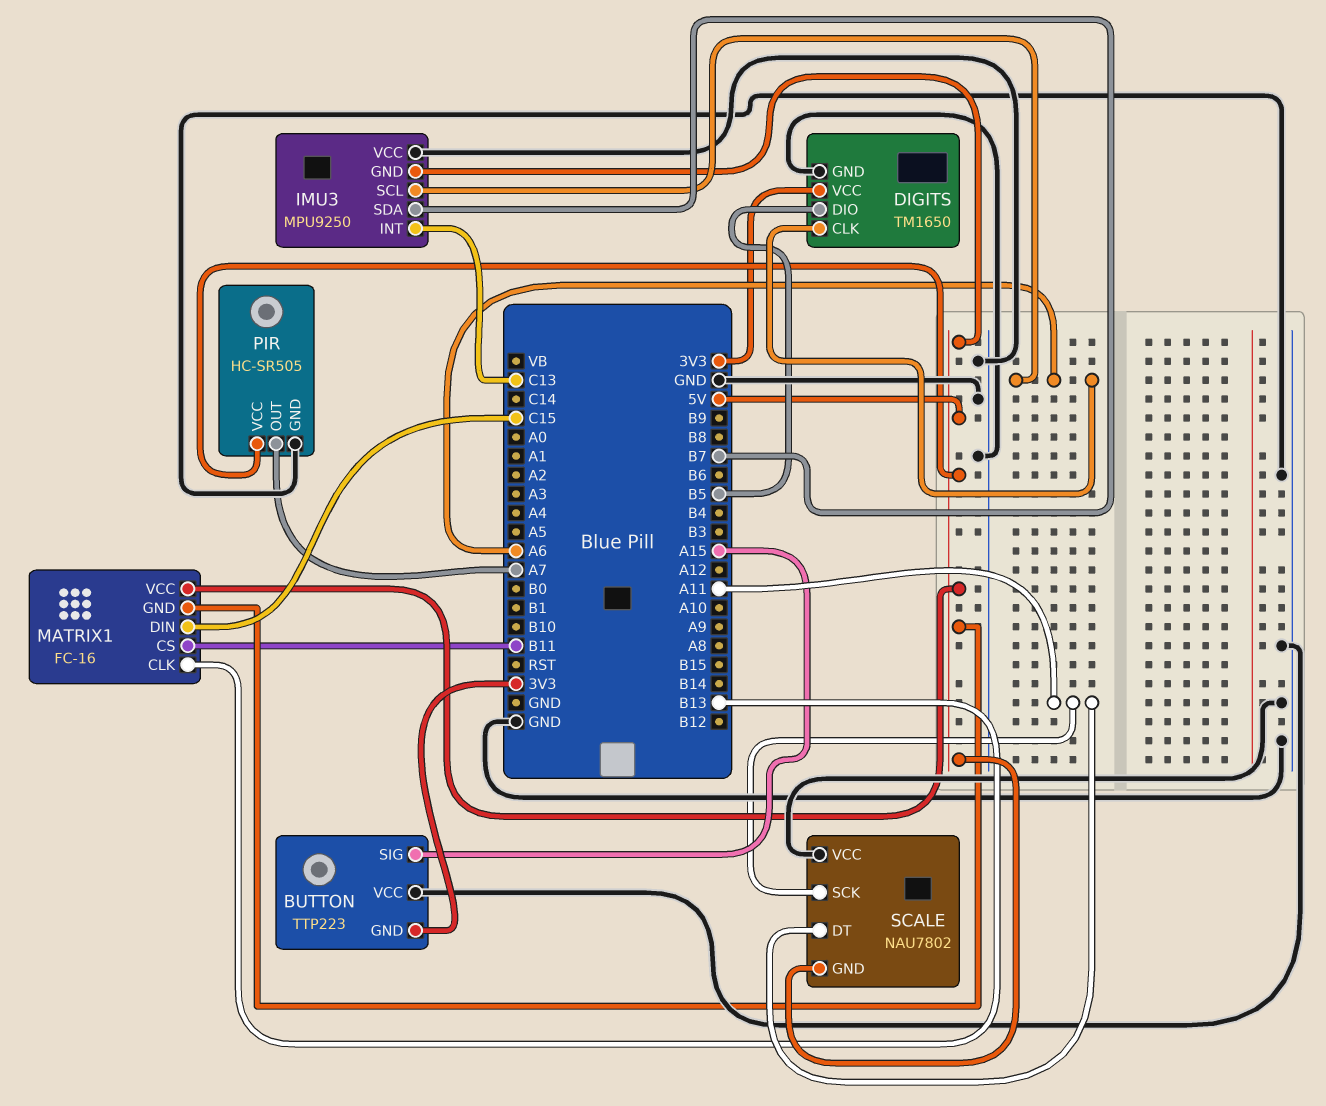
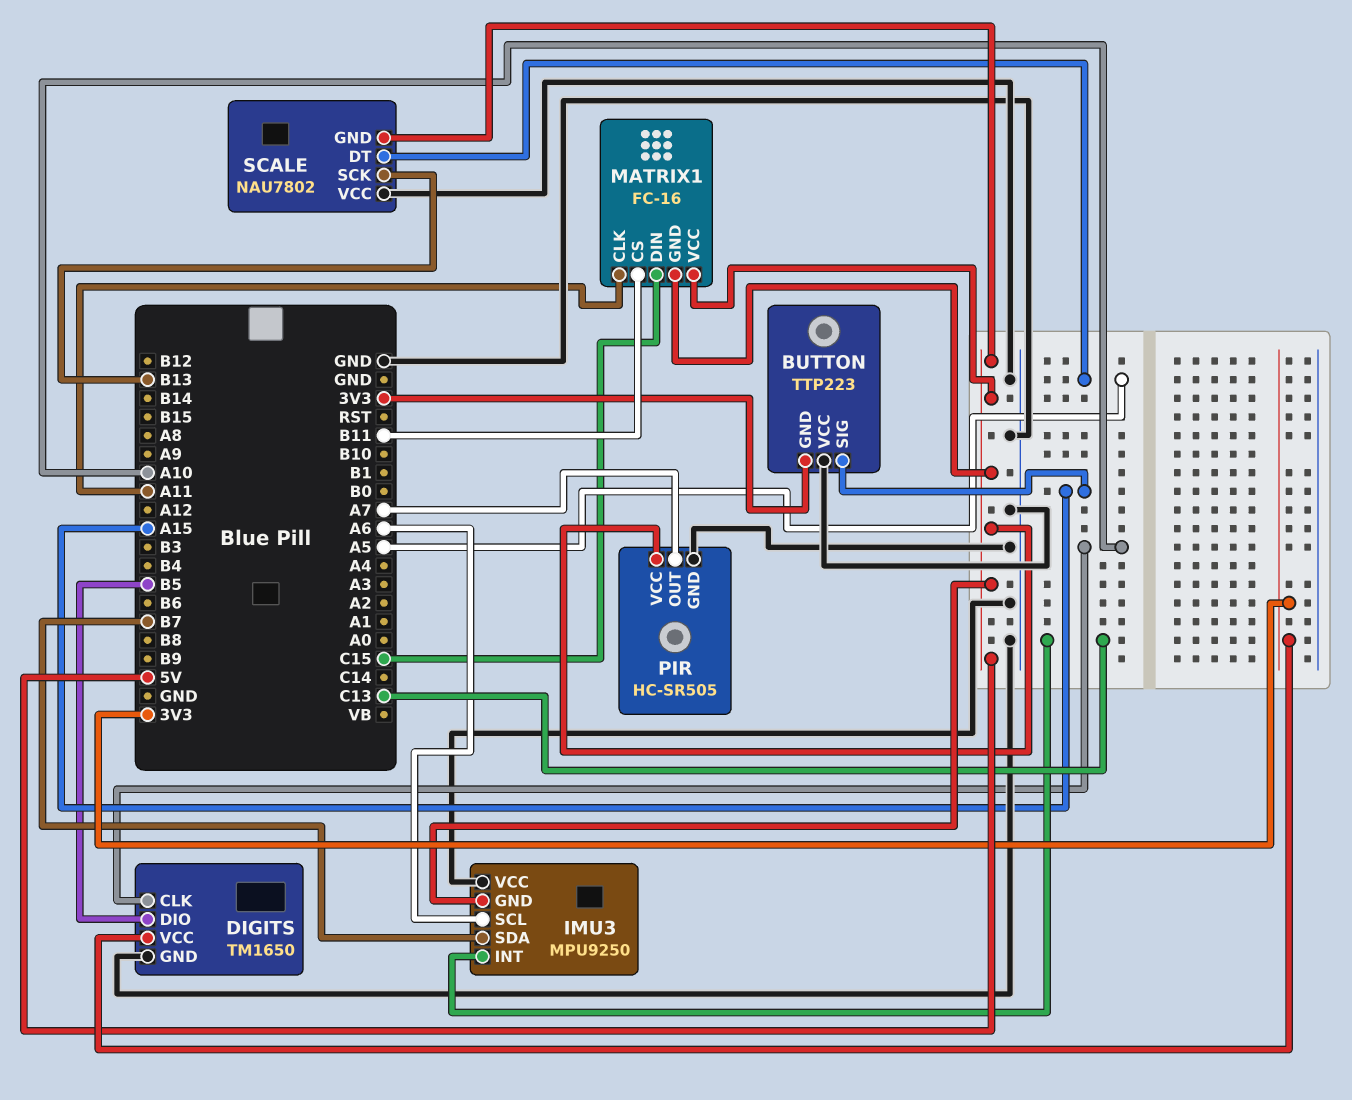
DIGITS pin CLK: A6 -> A10
MATRIX1 pin CLK: B13 -> A11
SCALE pin DT: A11 -> A5
SCALE pin SCK: A11 -> B13

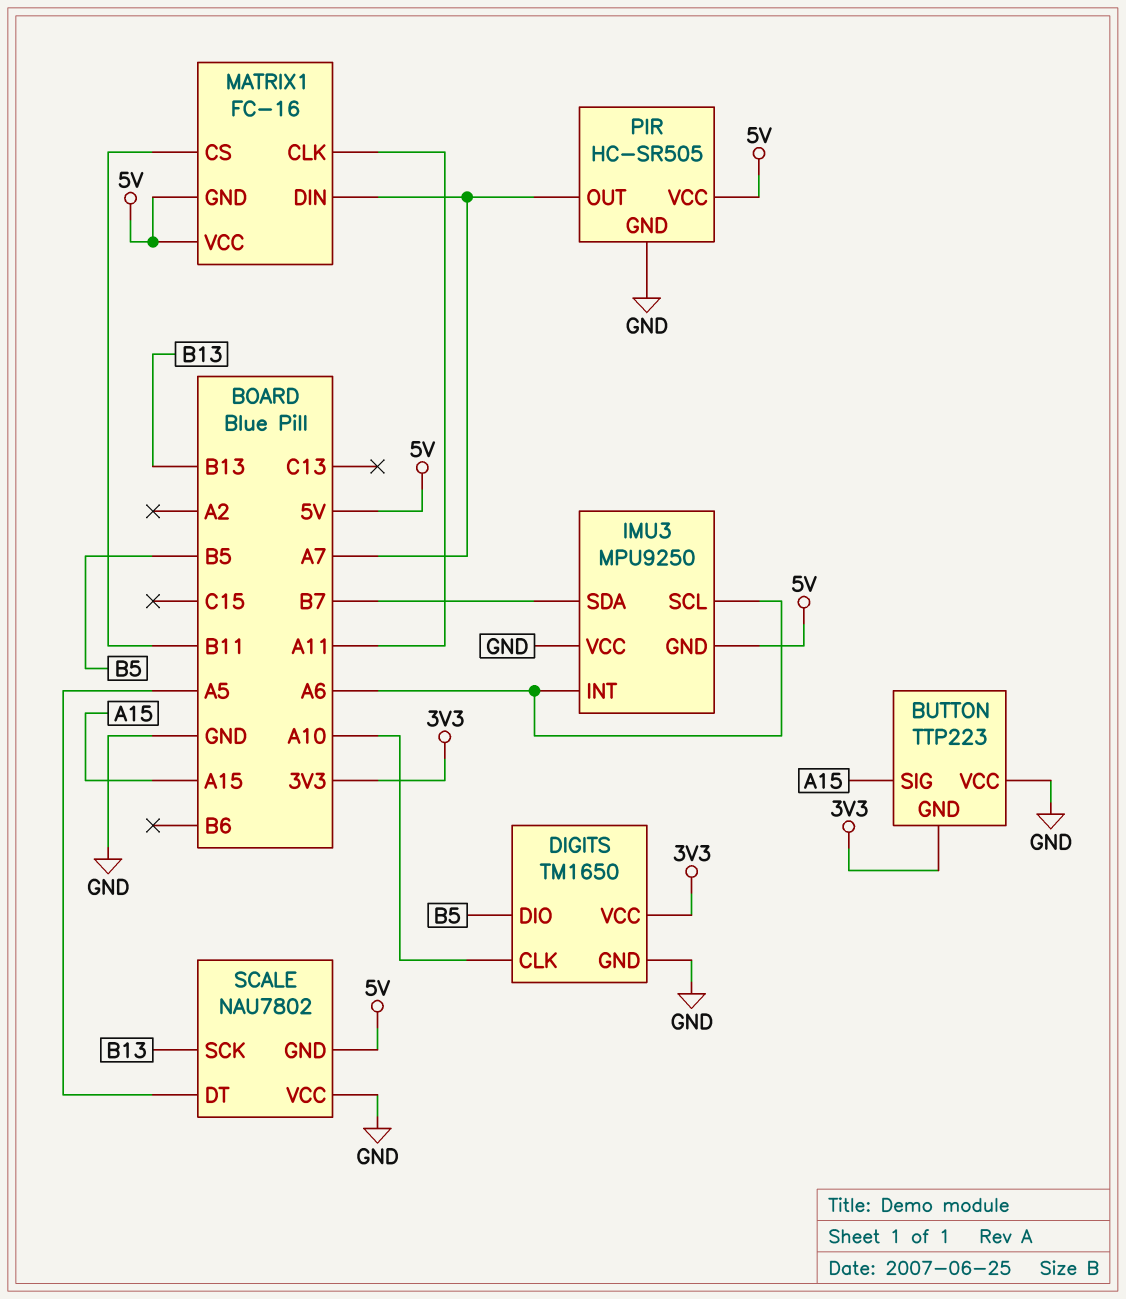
IMU3 pin INT: C13 -> A6
MATRIX1 pin DIN: C15 -> A7

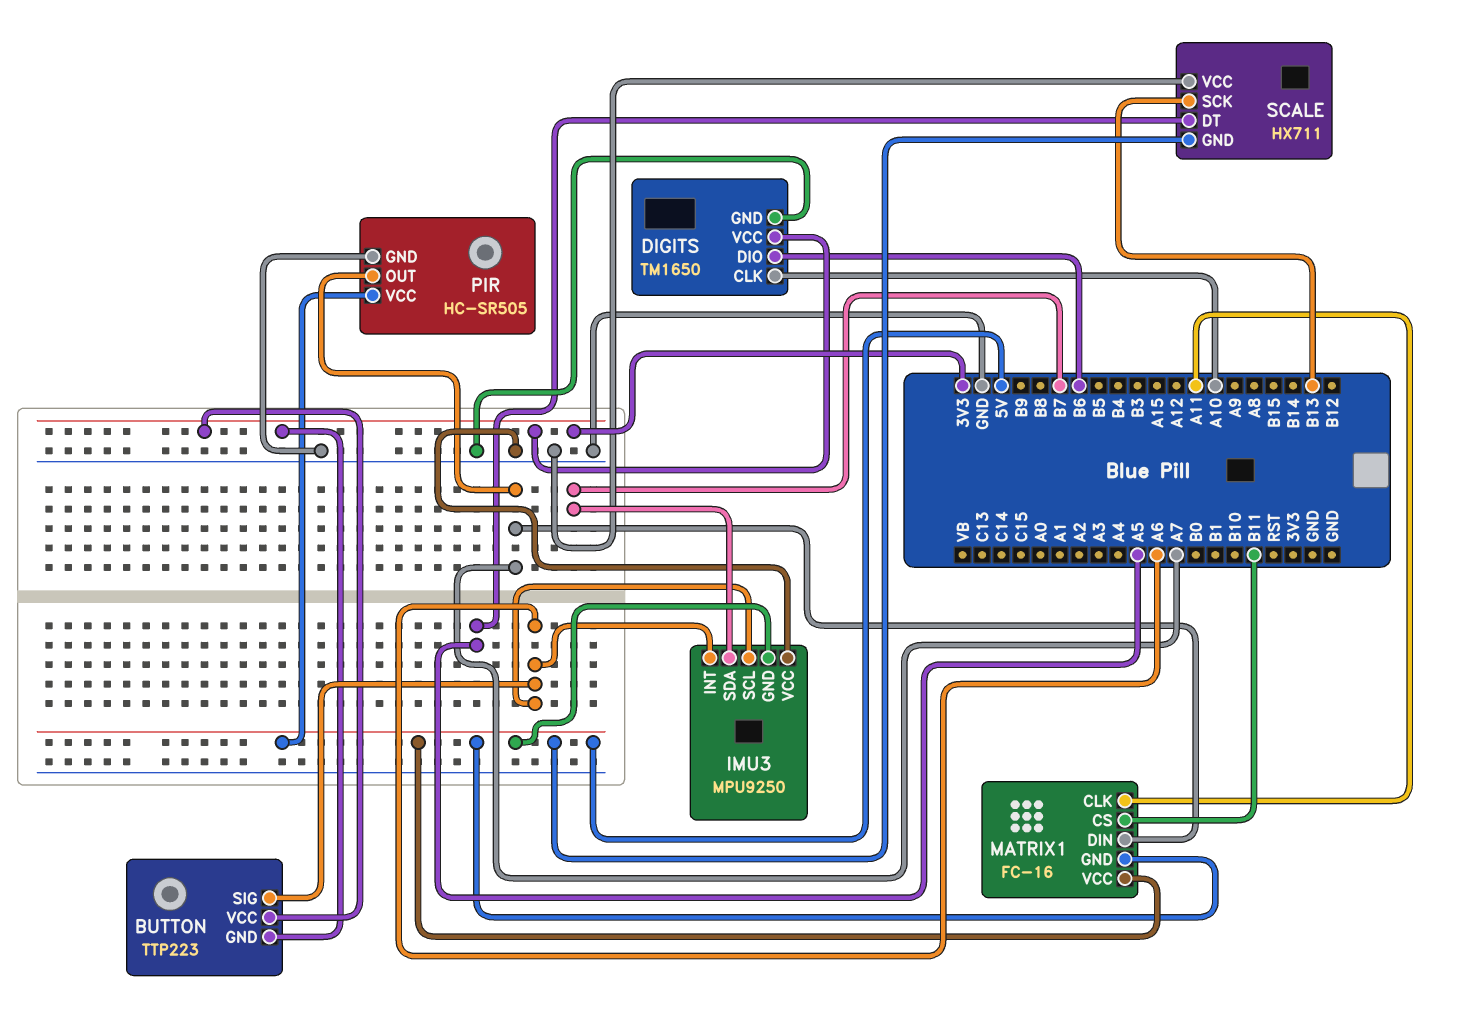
BUTTON pin SIG: A15 -> A6
BUTTON pin VCC: GND -> 3V3
DIGITS pin DIO: B5 -> B6
SCALE: NAU7802 -> HX711

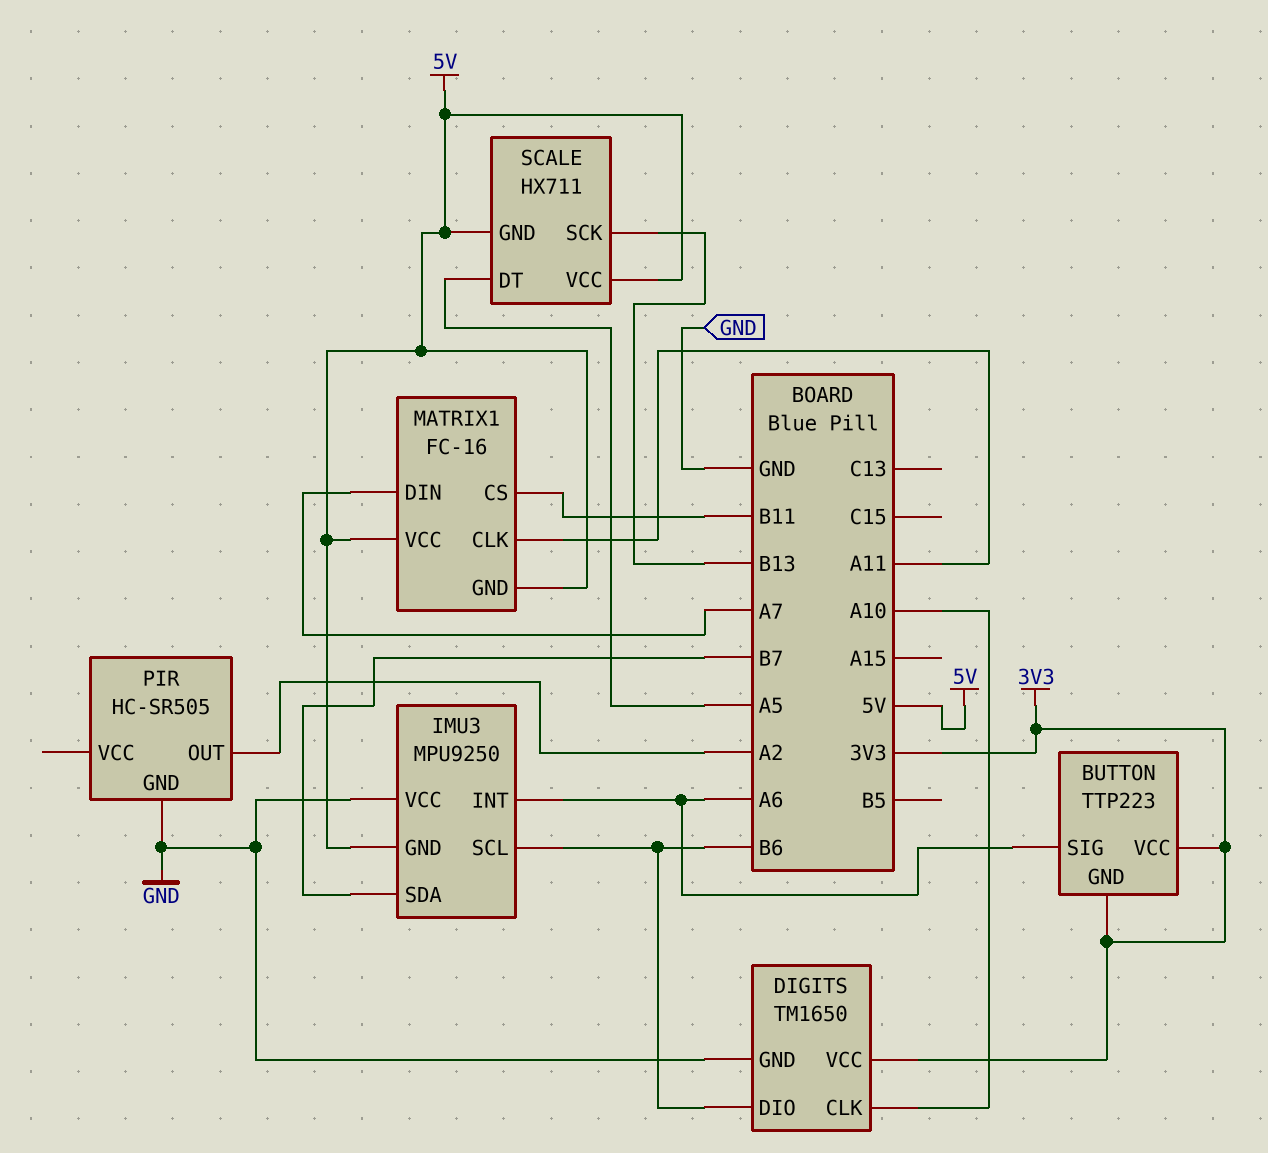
IMU3 pin SCL: A6 -> B6
PIR pin OUT: A7 -> A2
PIR pin VCC: 5V -> none
SCALE pin VCC: GND -> 5V

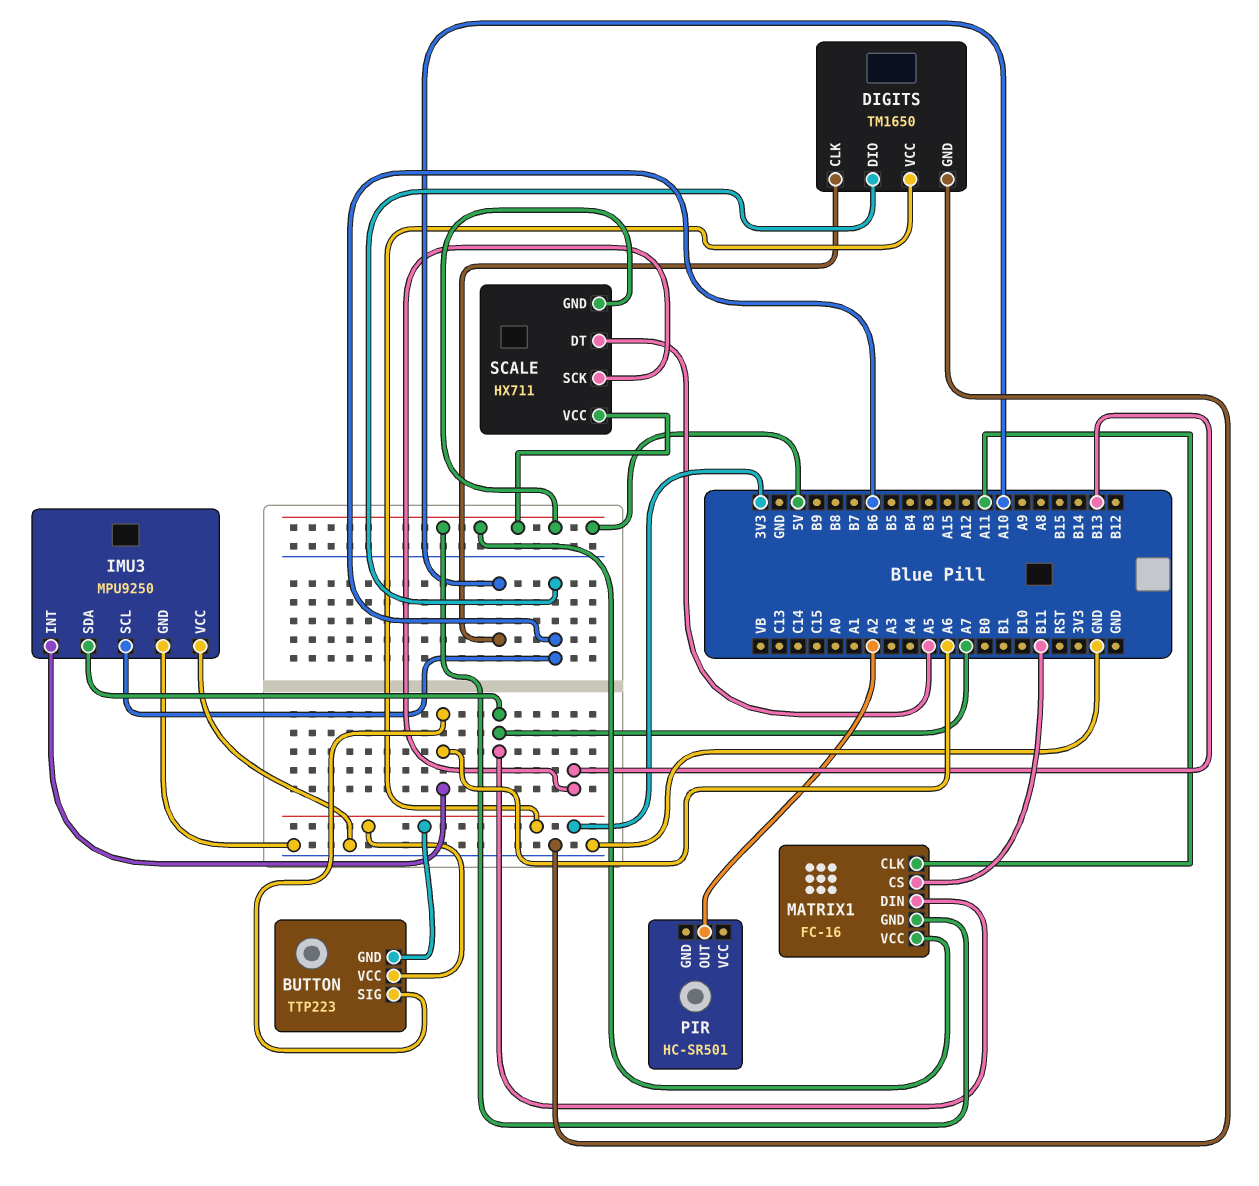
IMU3 pin GND: 5V -> GND
IMU3 pin SDA: B7 -> A7
PIR: HC-SR505 -> HC-SR501
PIR pin GND: GND -> none

